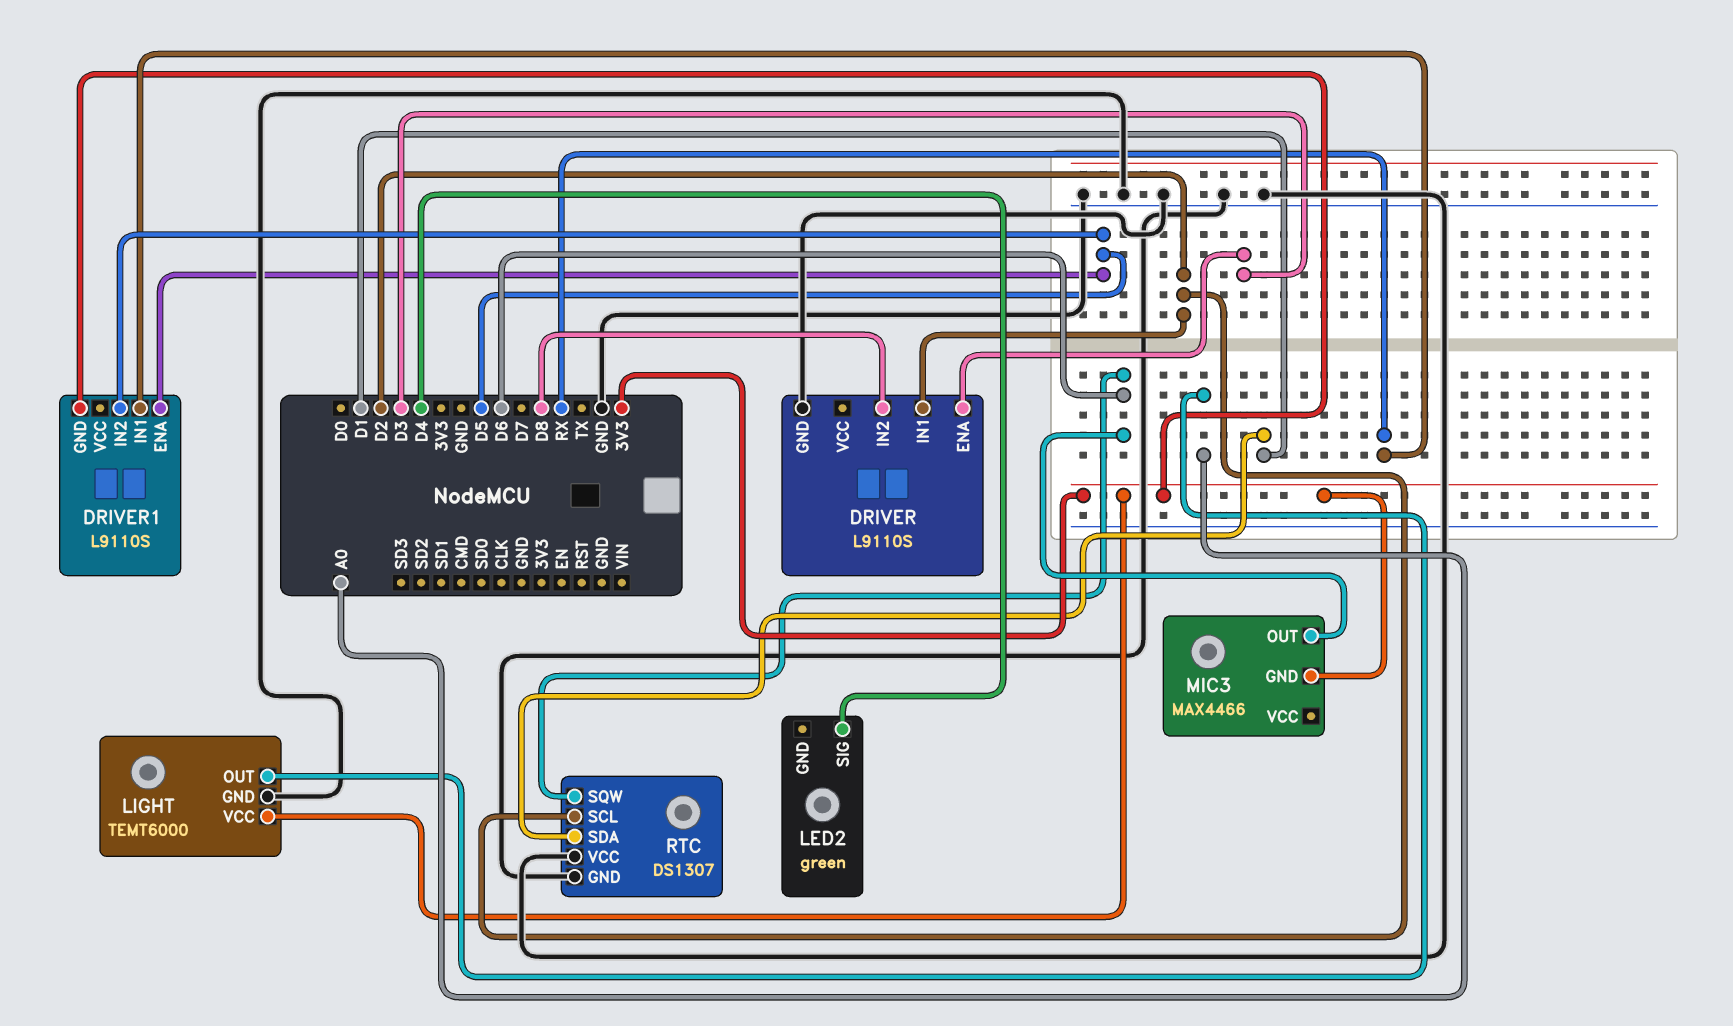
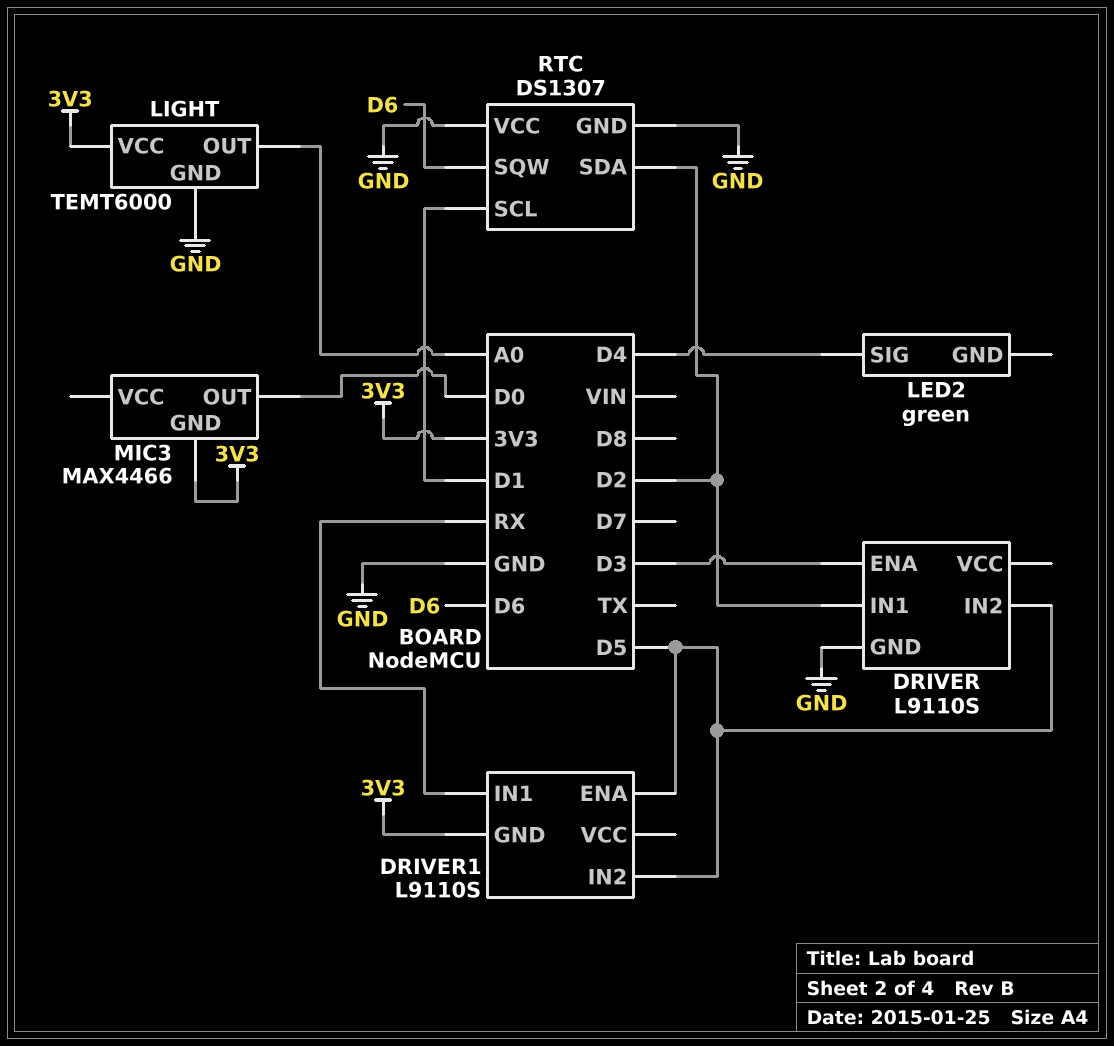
DRIVER pin IN2: D8 -> D5
MIC3 pin OUT: D6 -> D0
RTC pin SCL: D2 -> D1
RTC pin SDA: D1 -> D2

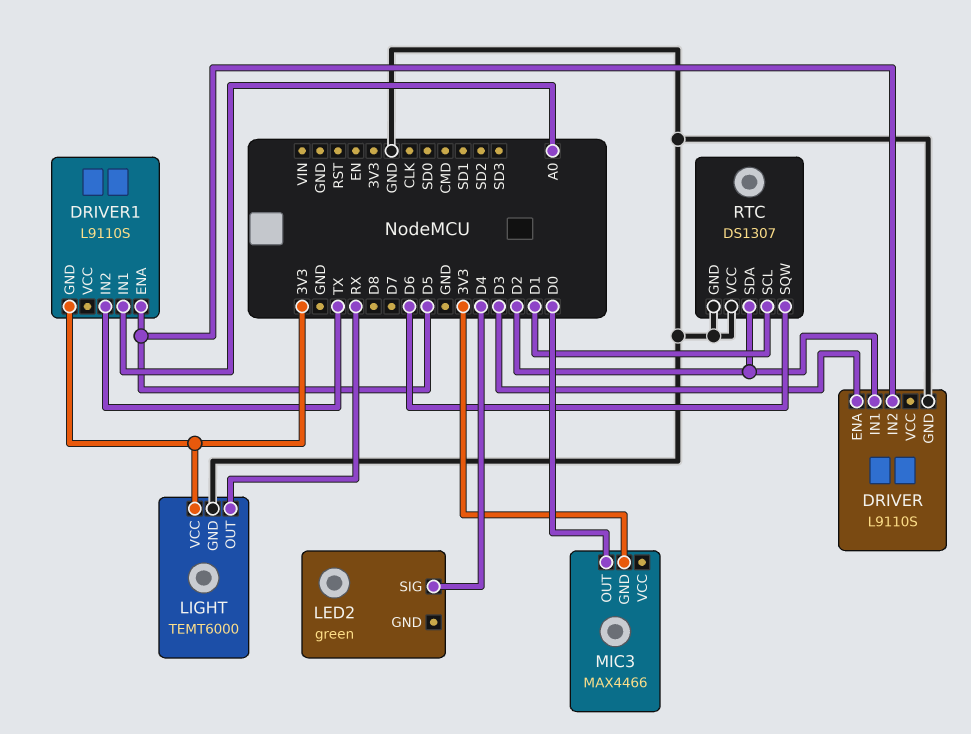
DRIVER1 pin IN1: RX -> A0
DRIVER1 pin IN2: D5 -> TX
LIGHT pin OUT: A0 -> RX

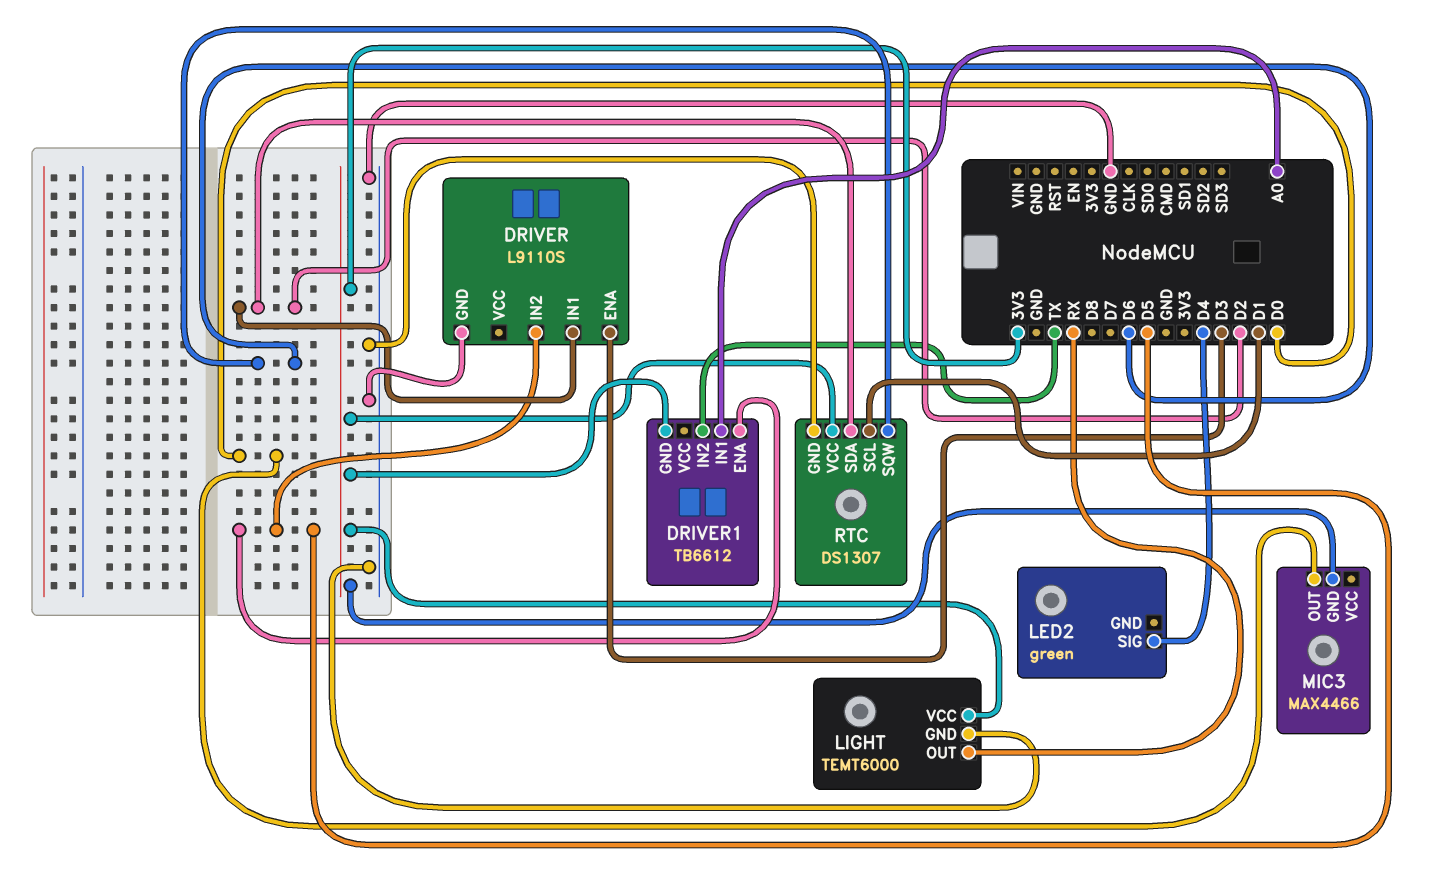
DRIVER1: L9110S -> TB6612
RTC pin VCC: GND -> 3V3

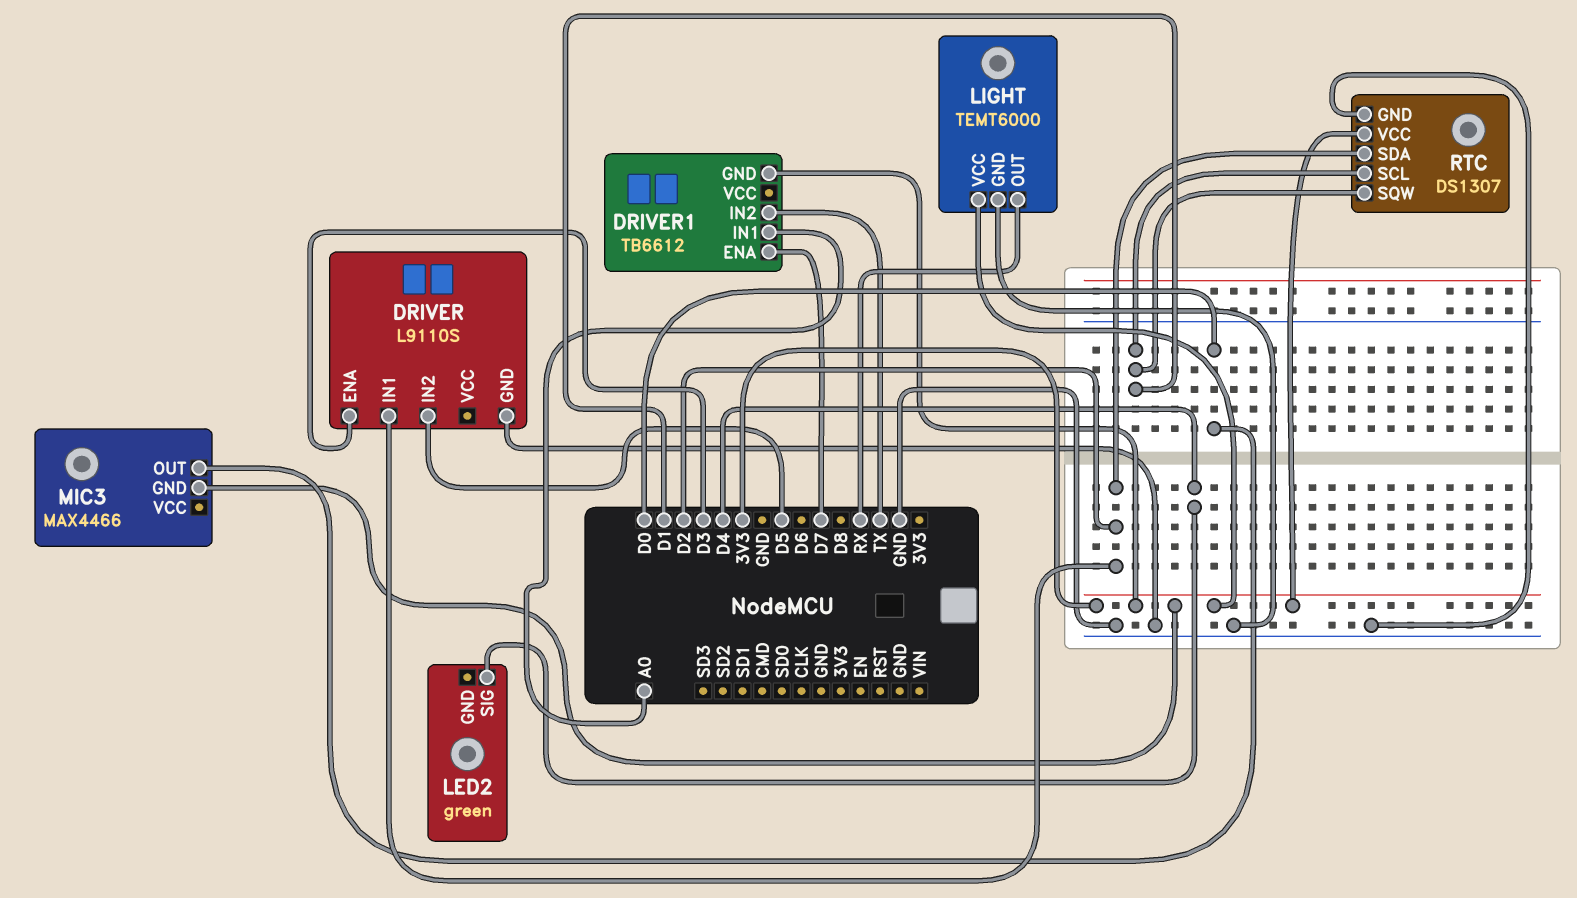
DRIVER1 pin ENA: D5 -> D7
RTC pin SQW: D6 -> D1

